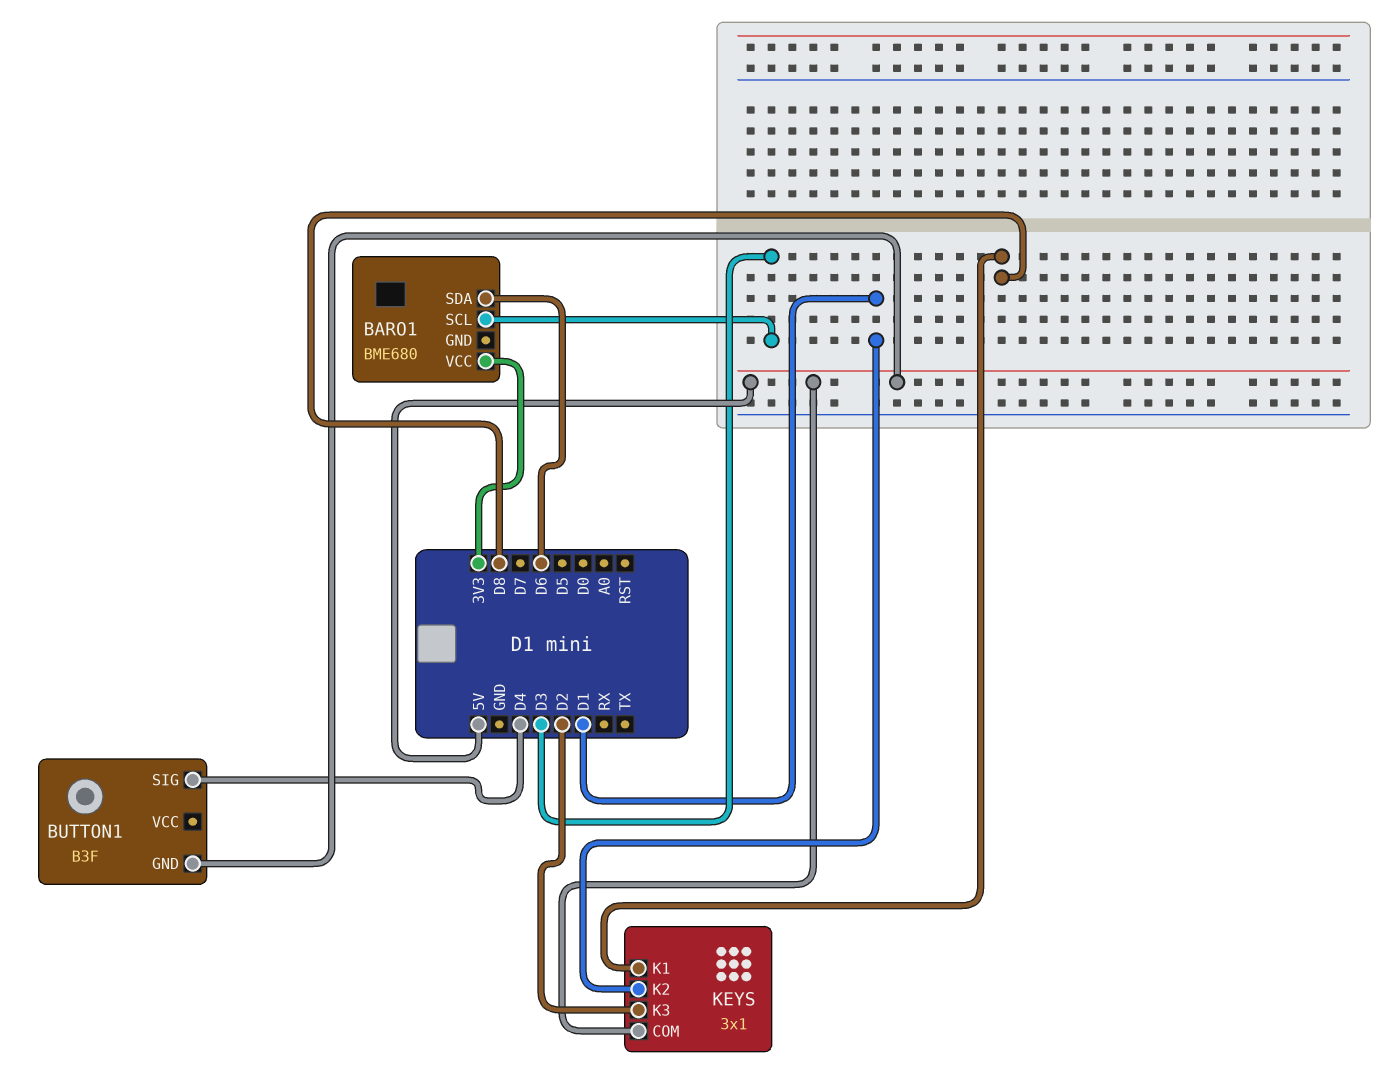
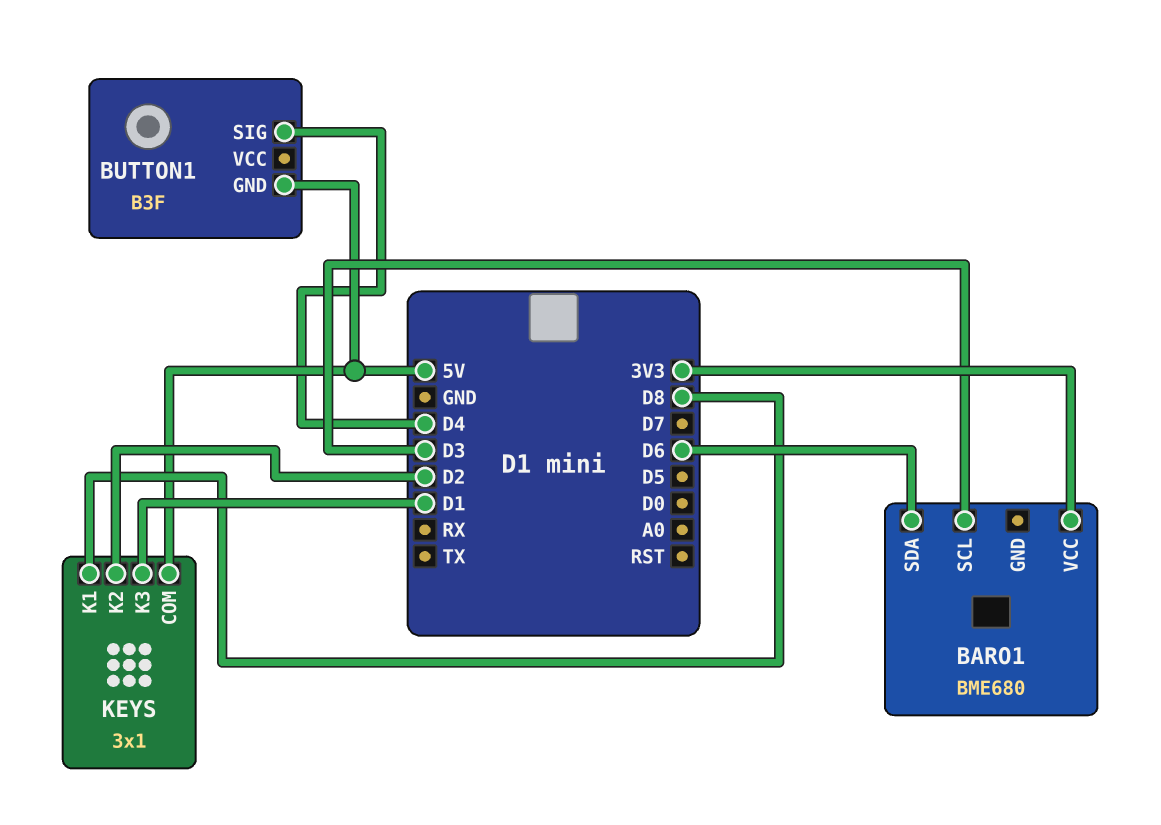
KEYS pin K2: D1 -> D2
KEYS pin K3: D2 -> D1

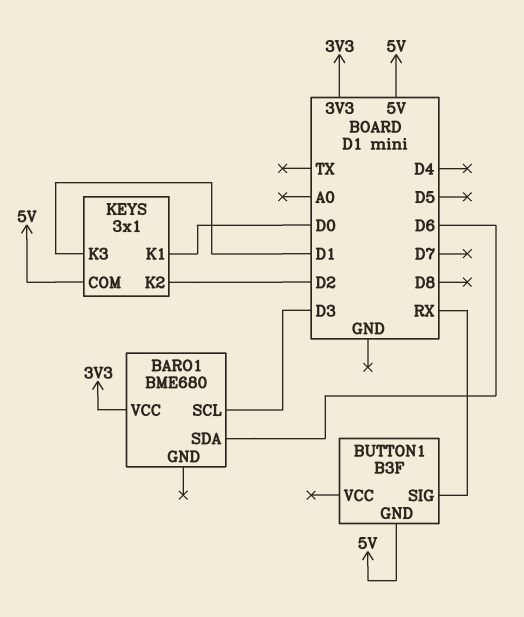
BUTTON1 pin SIG: D4 -> RX
KEYS pin K1: D8 -> D0

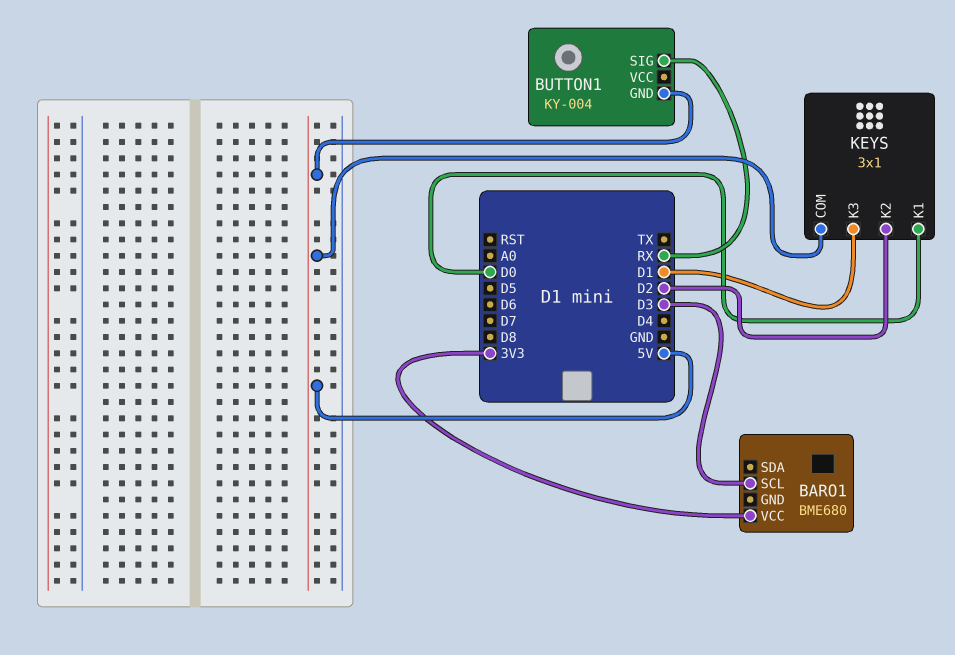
BARO1 pin SDA: D6 -> none
BUTTON1: B3F -> KY-004

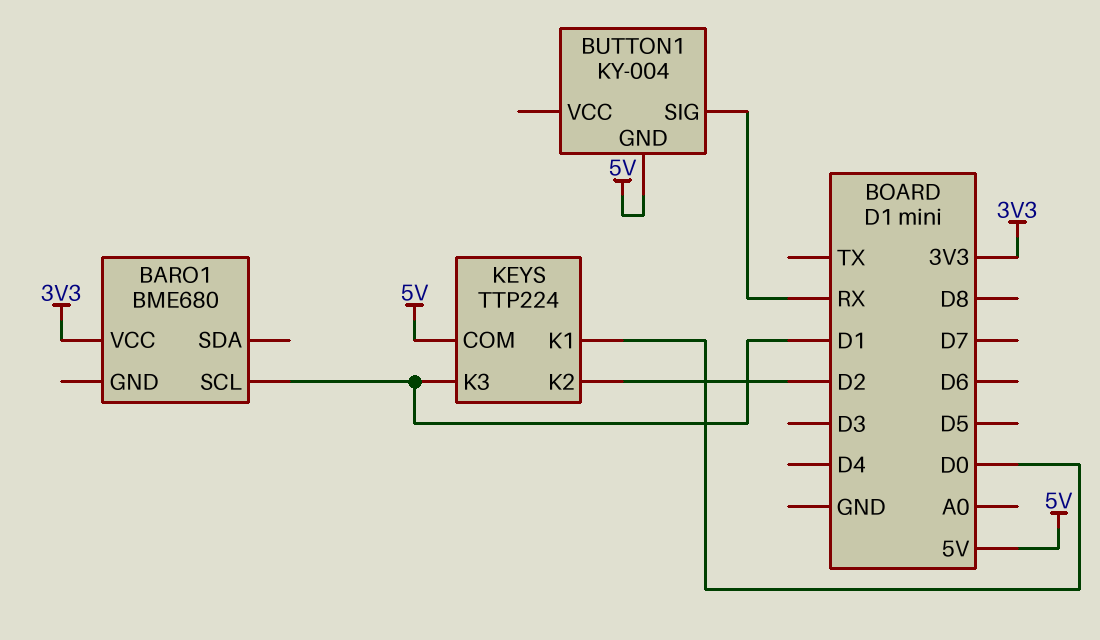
BARO1 pin SCL: D3 -> D1
KEYS: 3x1 -> TTP224

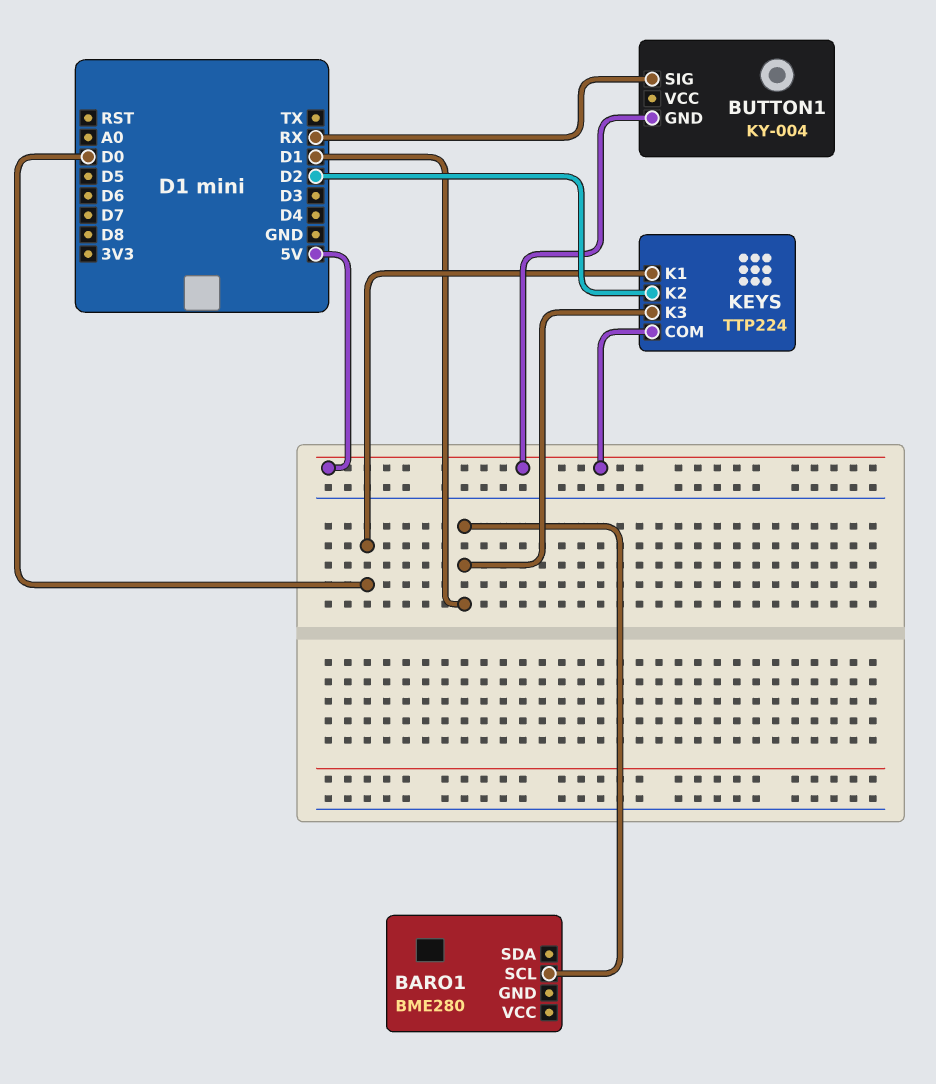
BARO1: BME680 -> BME280
BARO1 pin VCC: 3V3 -> none

